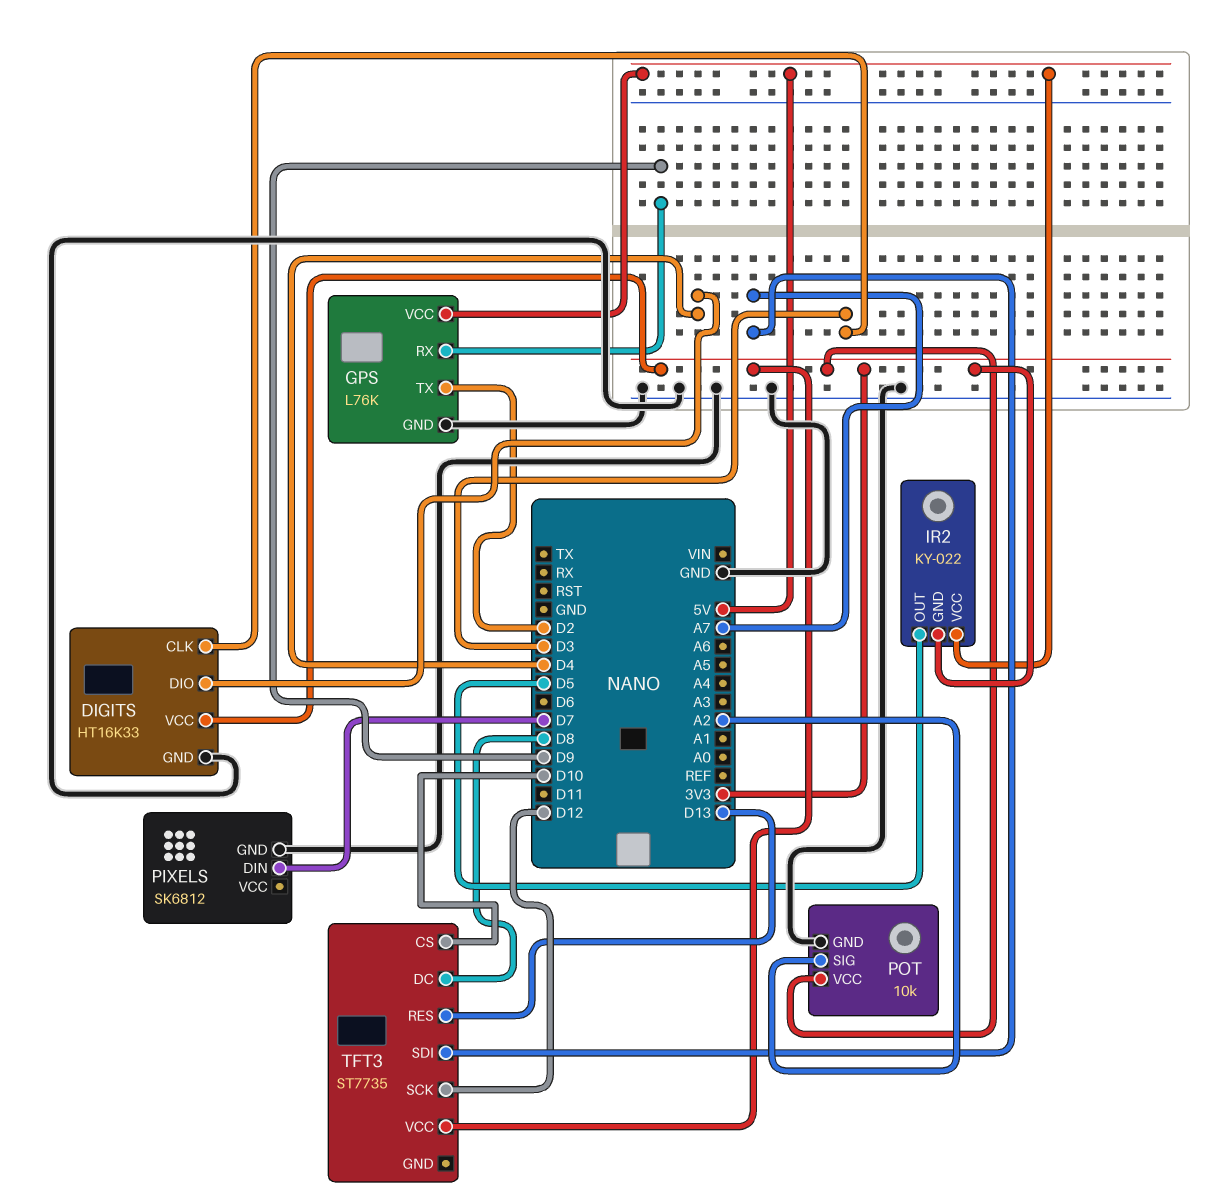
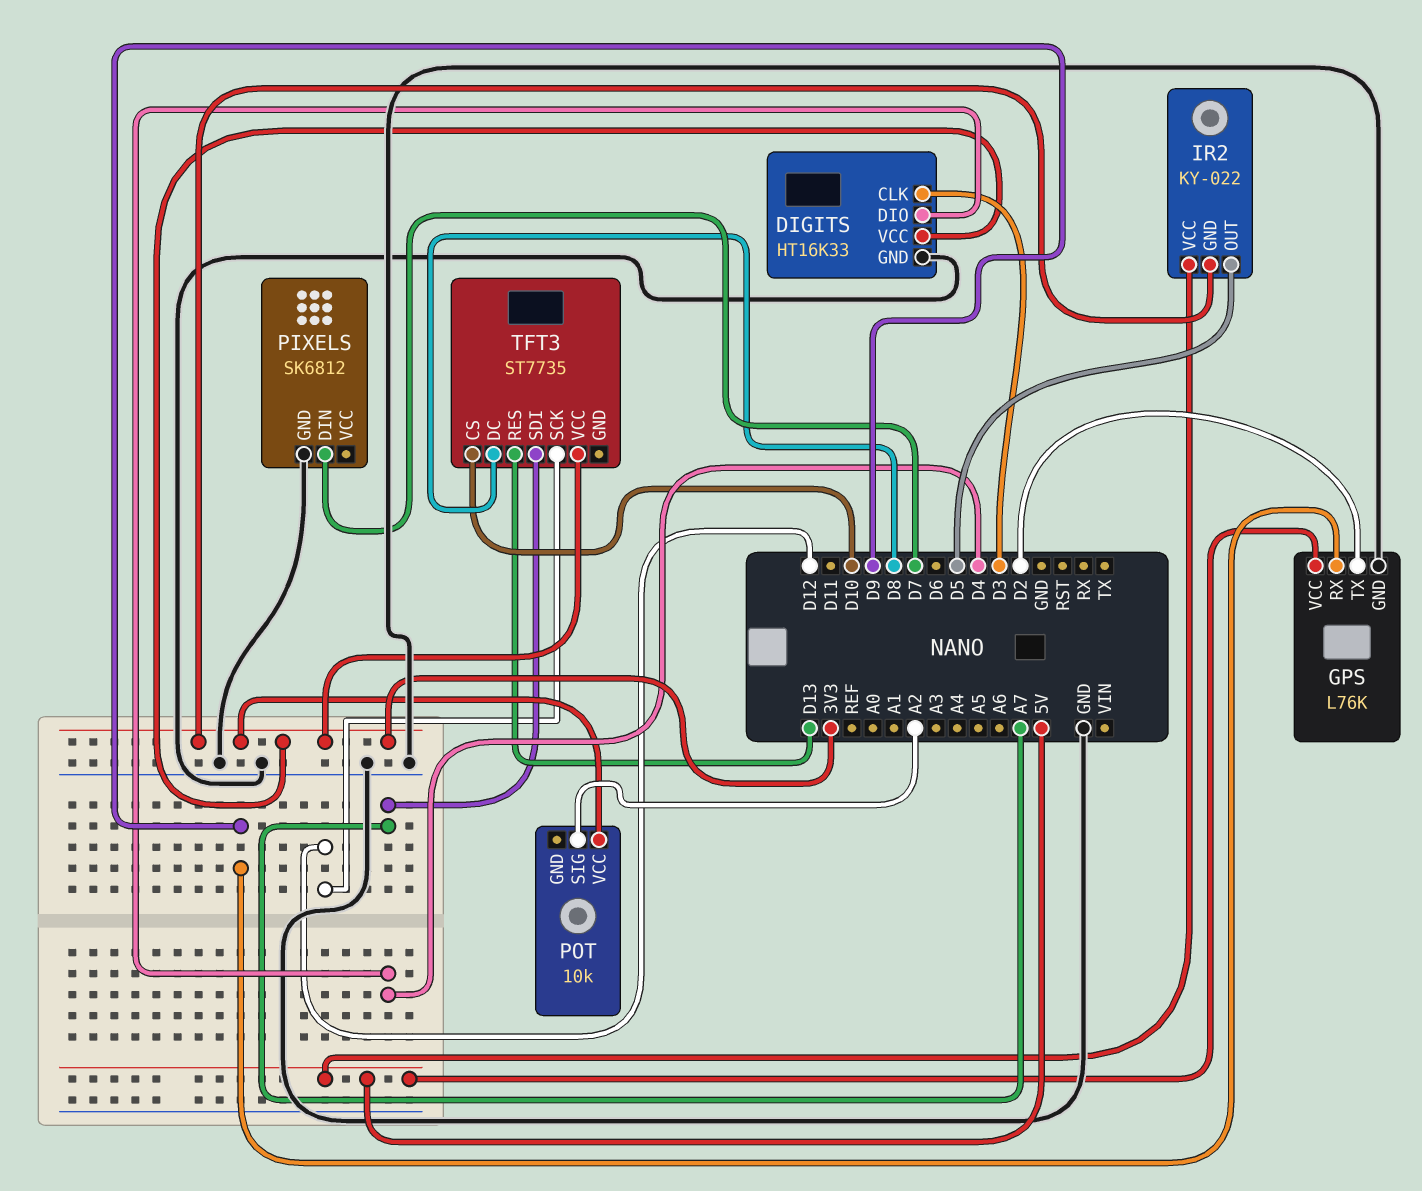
POT pin GND: GND -> none

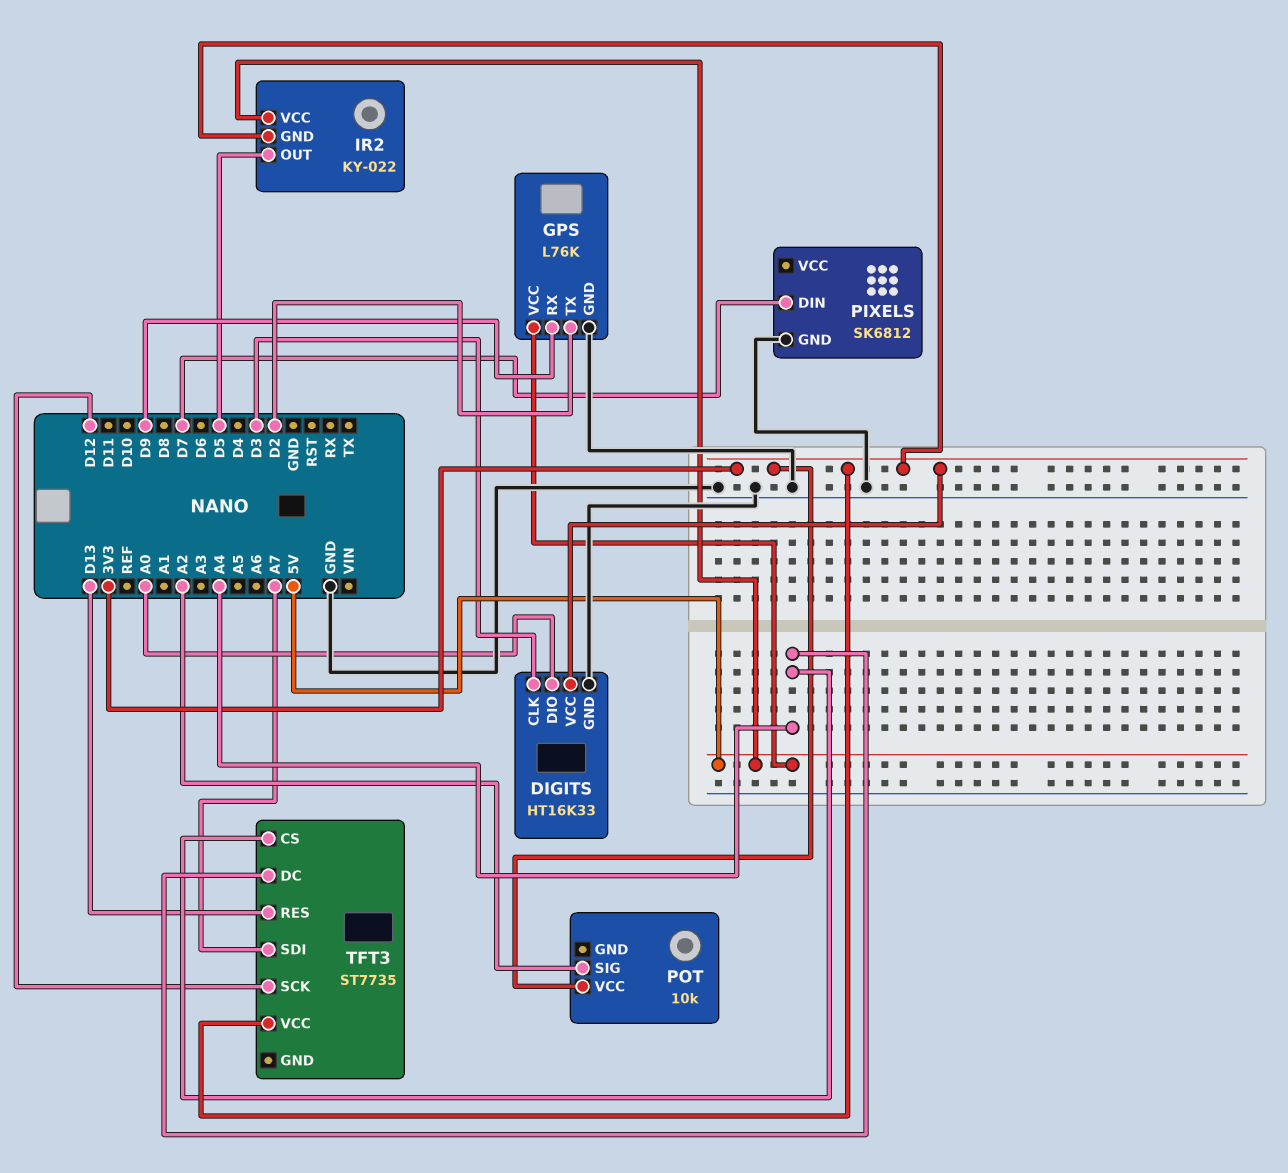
DIGITS pin DIO: D4 -> A0
TFT3 pin CS: D10 -> A4
TFT3 pin DC: D8 -> A4

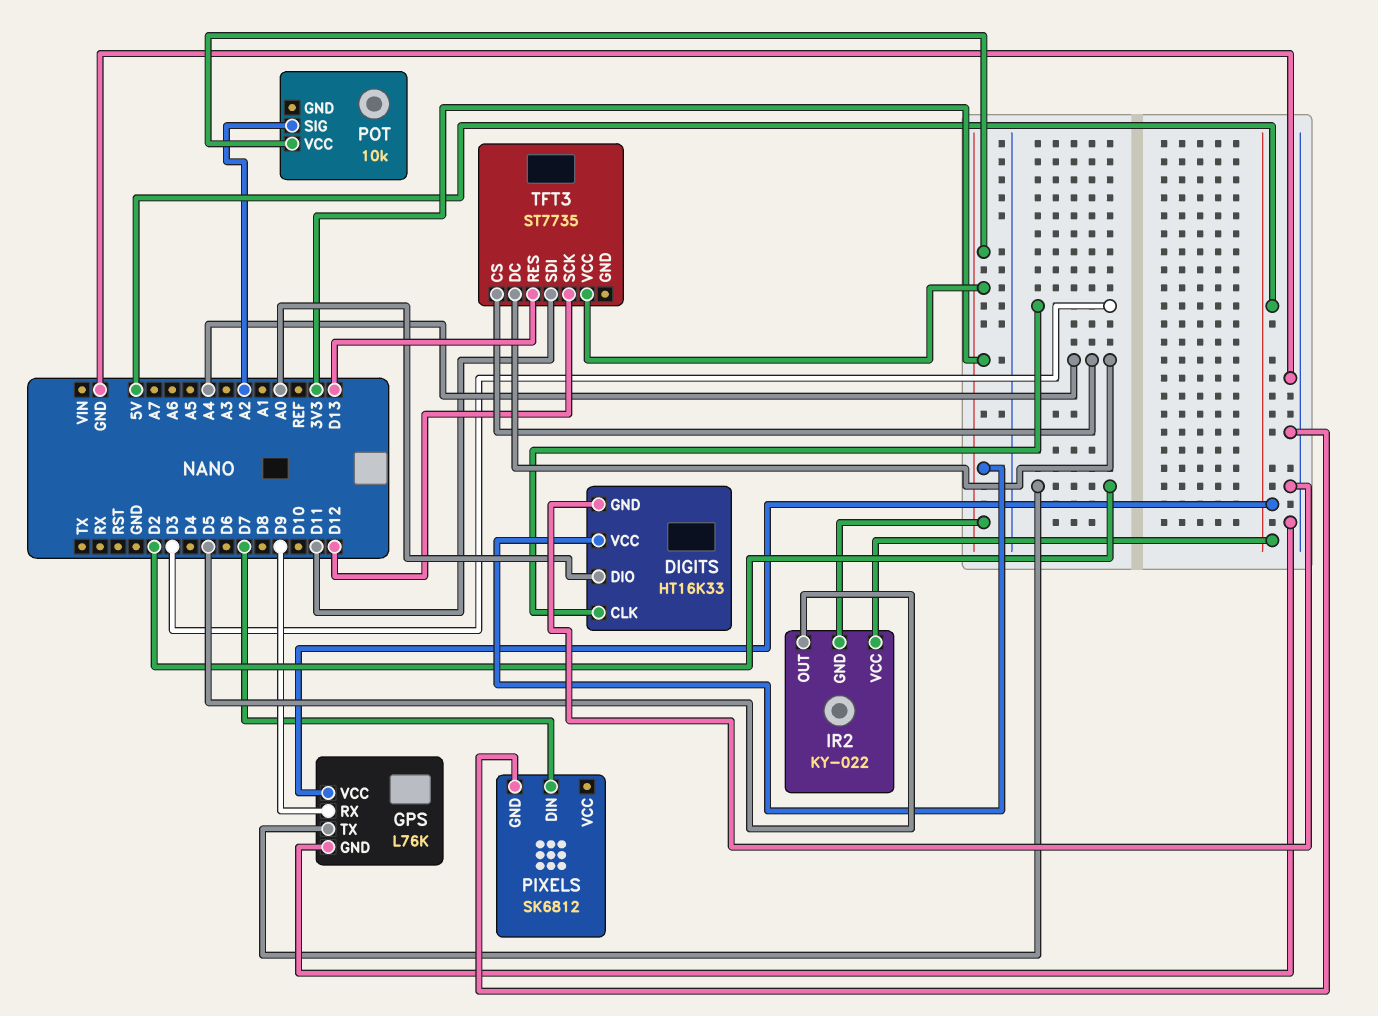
TFT3 pin SDI: A7 -> D11

